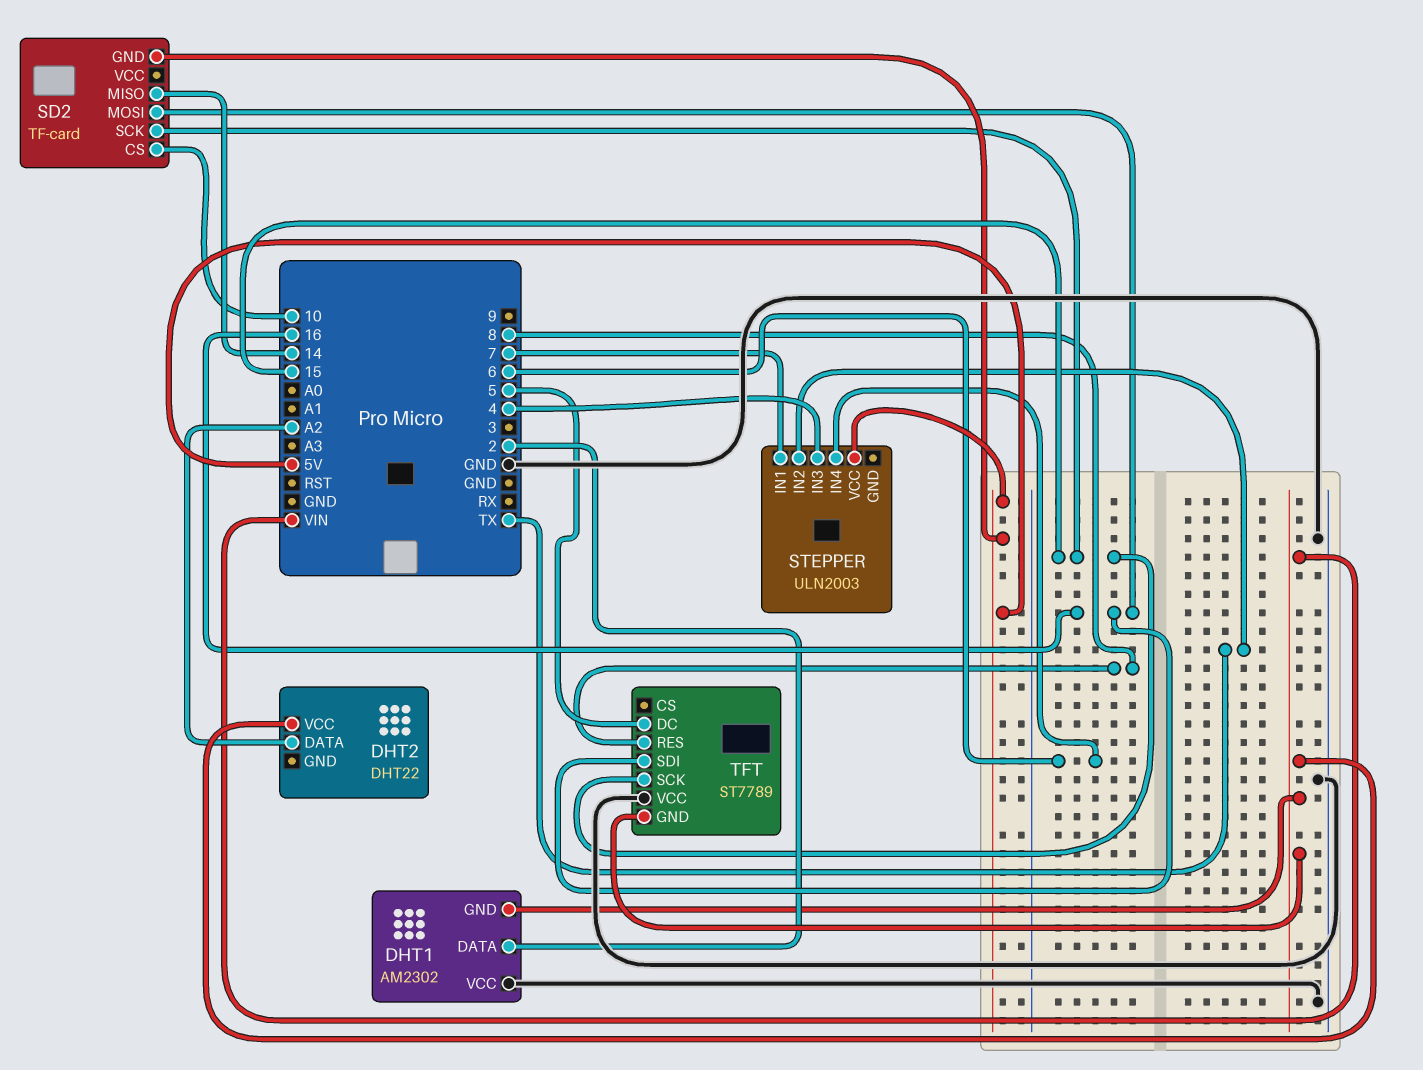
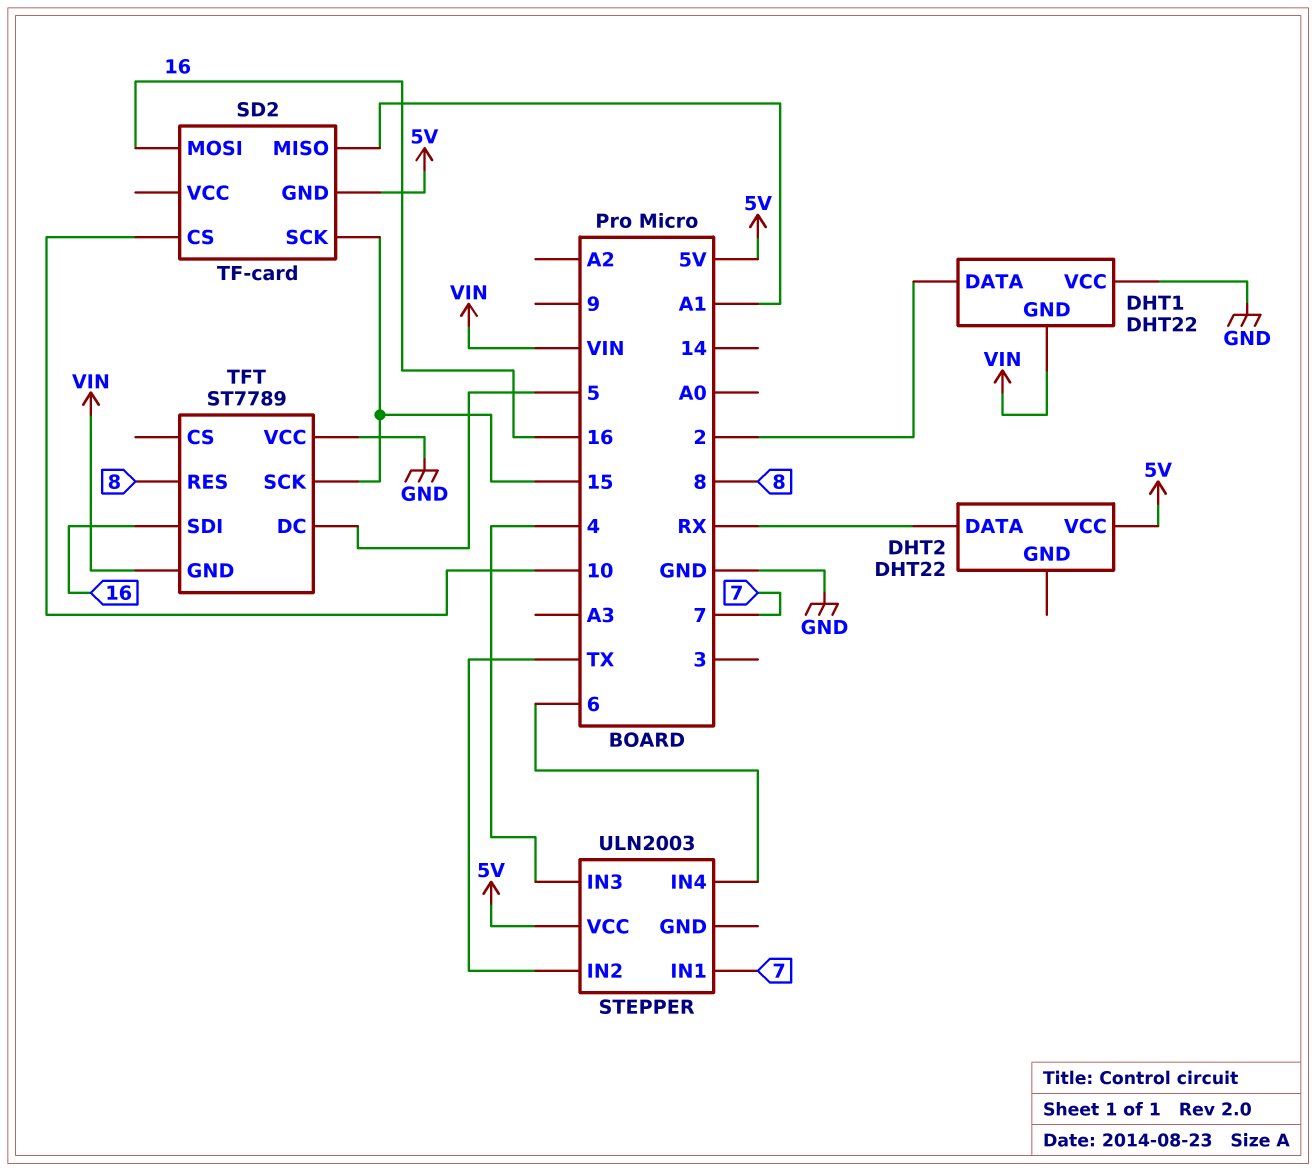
DHT1: AM2302 -> DHT22
DHT2 pin DATA: A2 -> RX
DHT2 pin VCC: VIN -> 5V
SD2 pin MISO: 14 -> A1

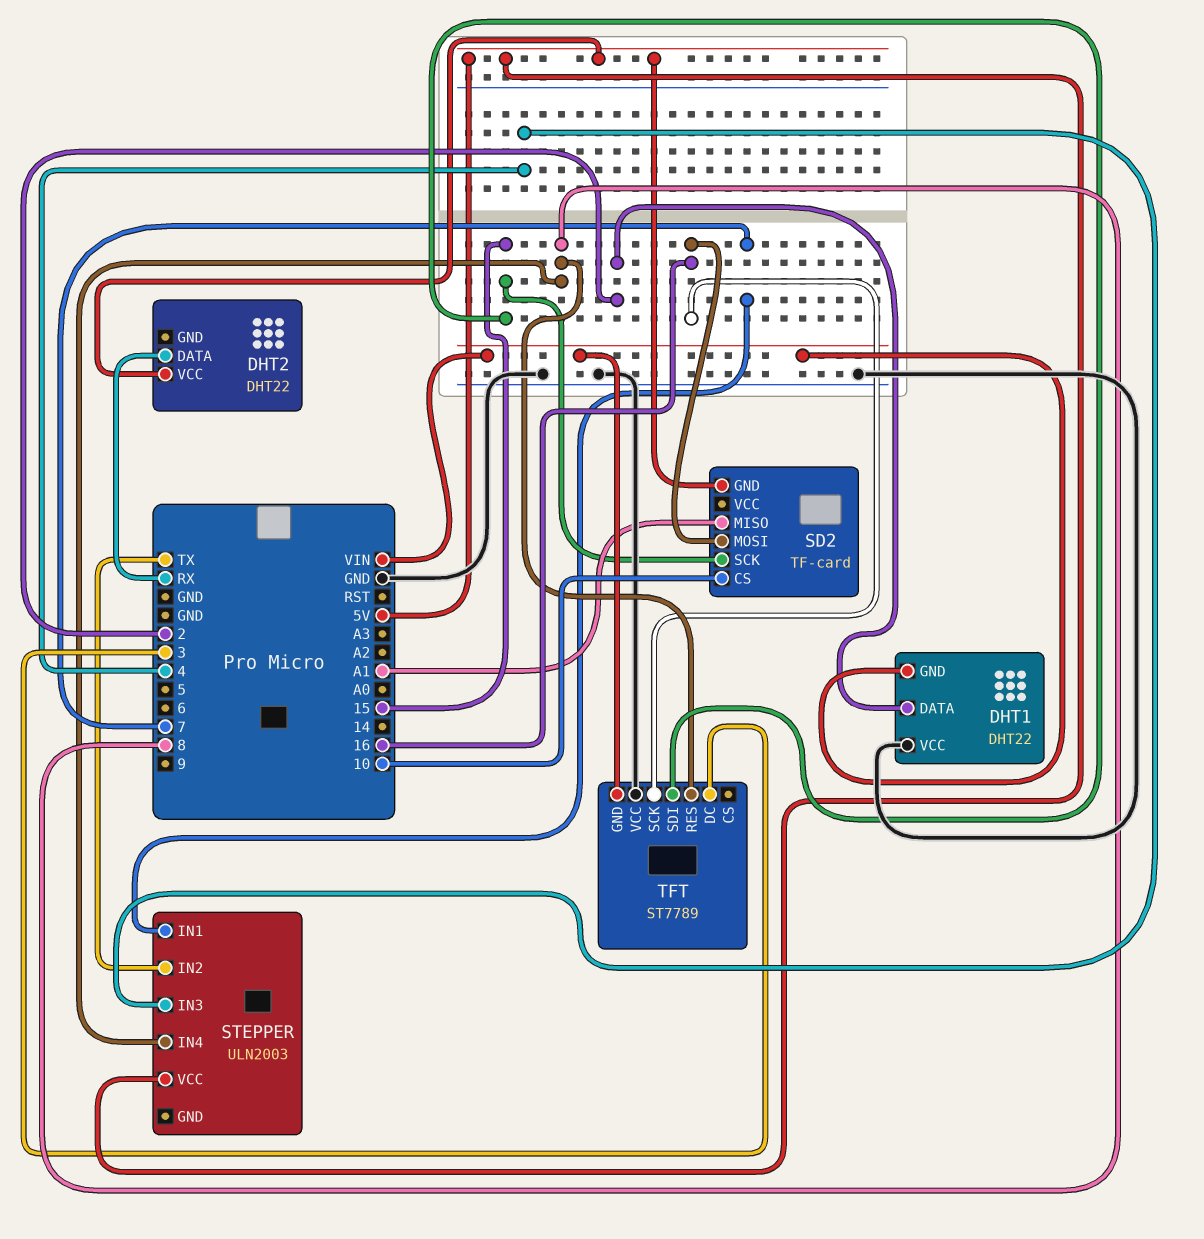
STEPPER pin IN4: 6 -> 8
TFT pin DC: 5 -> 3
TFT pin SCK: 15 -> 16
TFT pin SDI: 16 -> 15

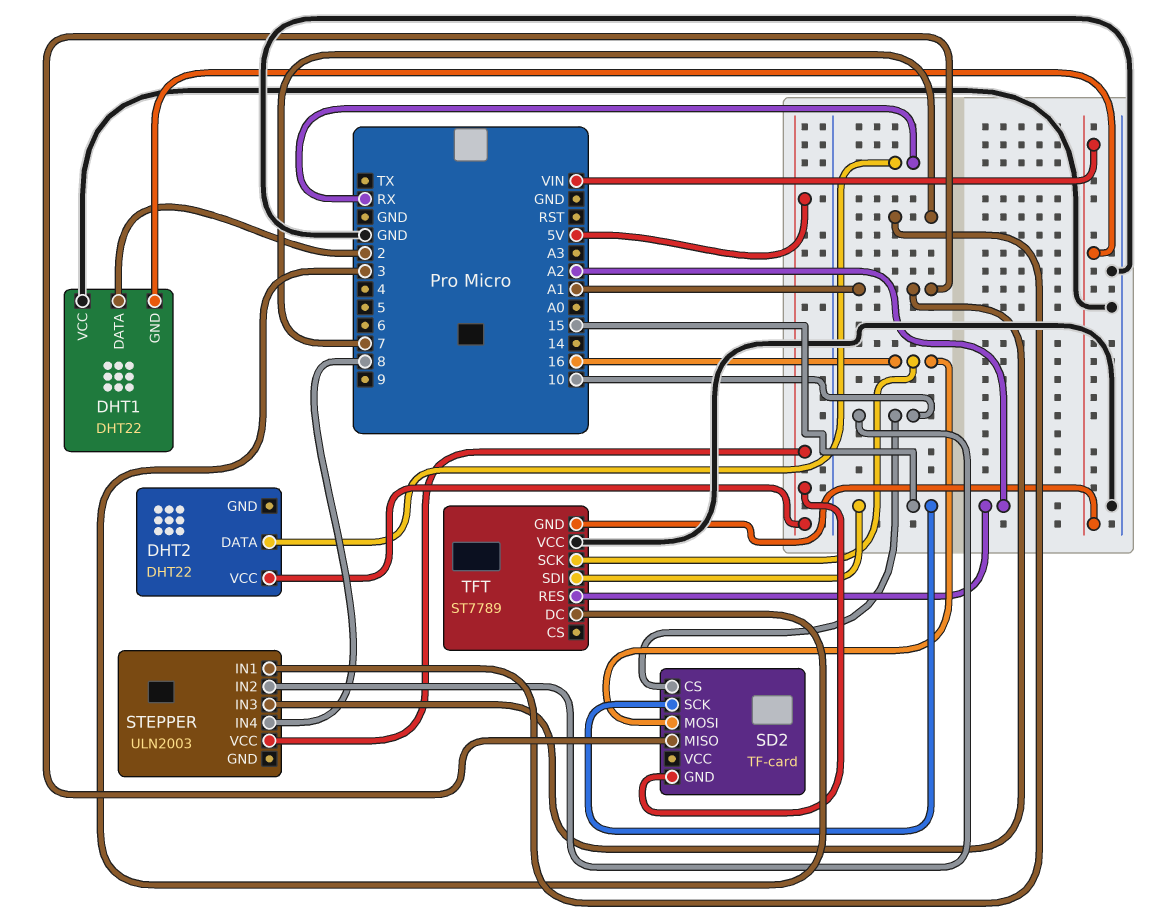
STEPPER pin IN2: TX -> 10
STEPPER pin IN3: 4 -> A1
TFT pin RES: 8 -> A2

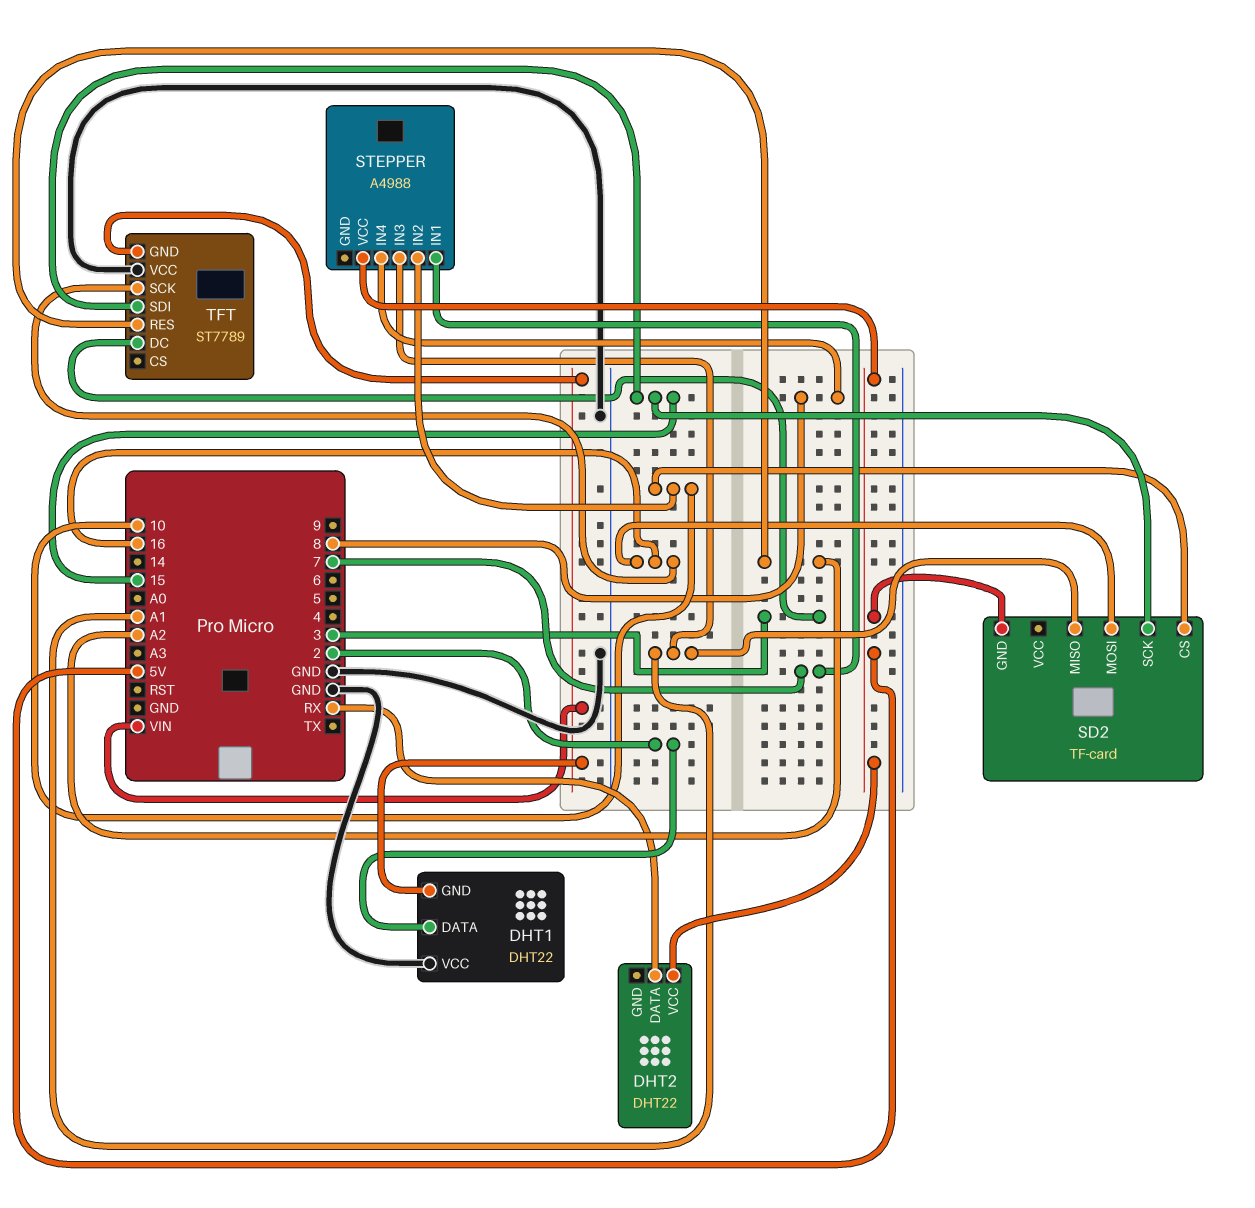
STEPPER: ULN2003 -> A4988

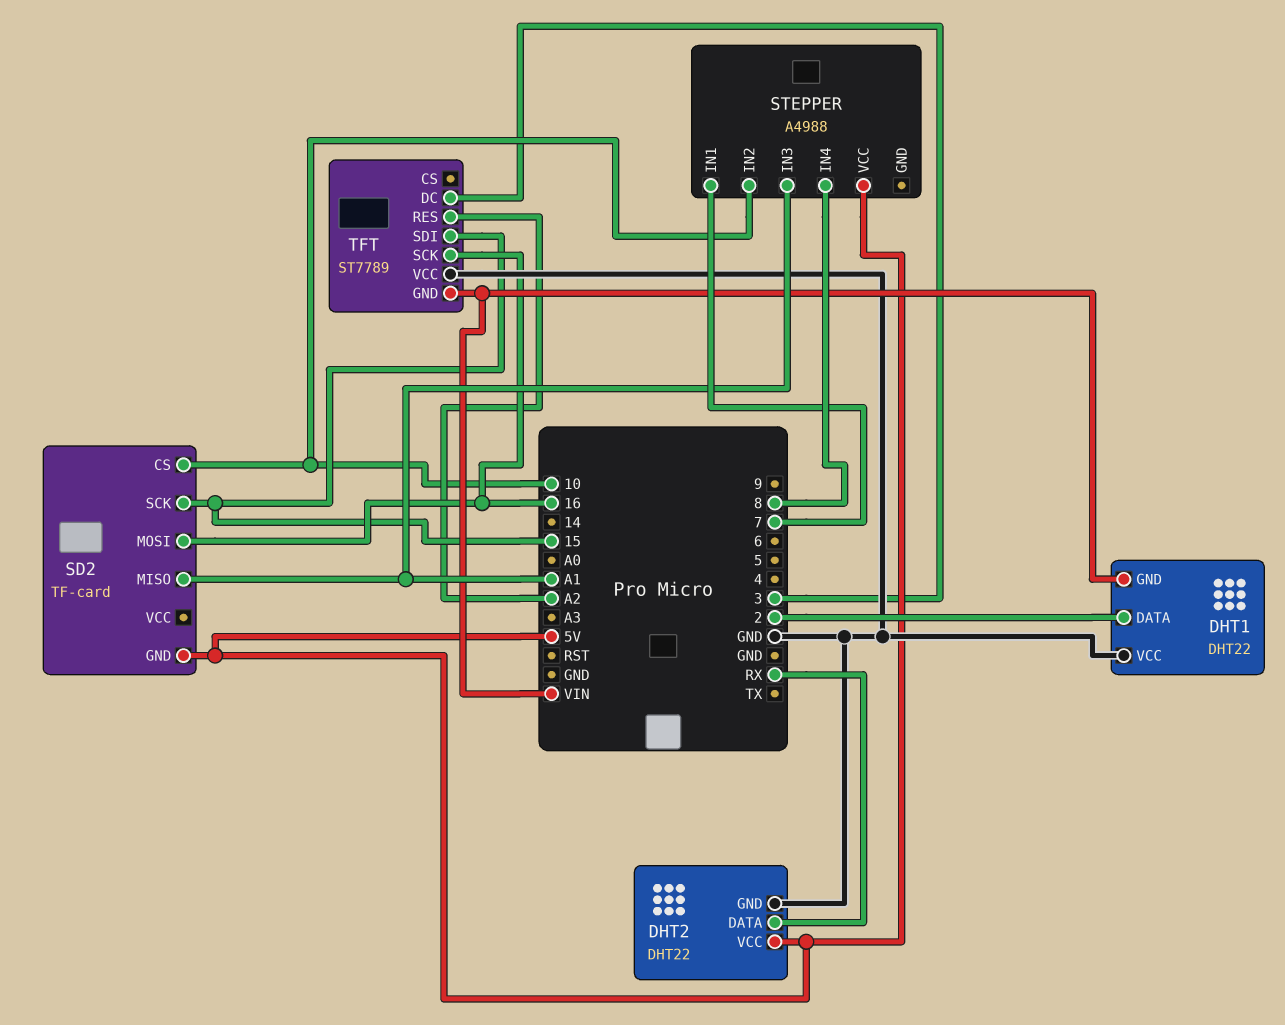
DHT2 pin GND: none -> GND

